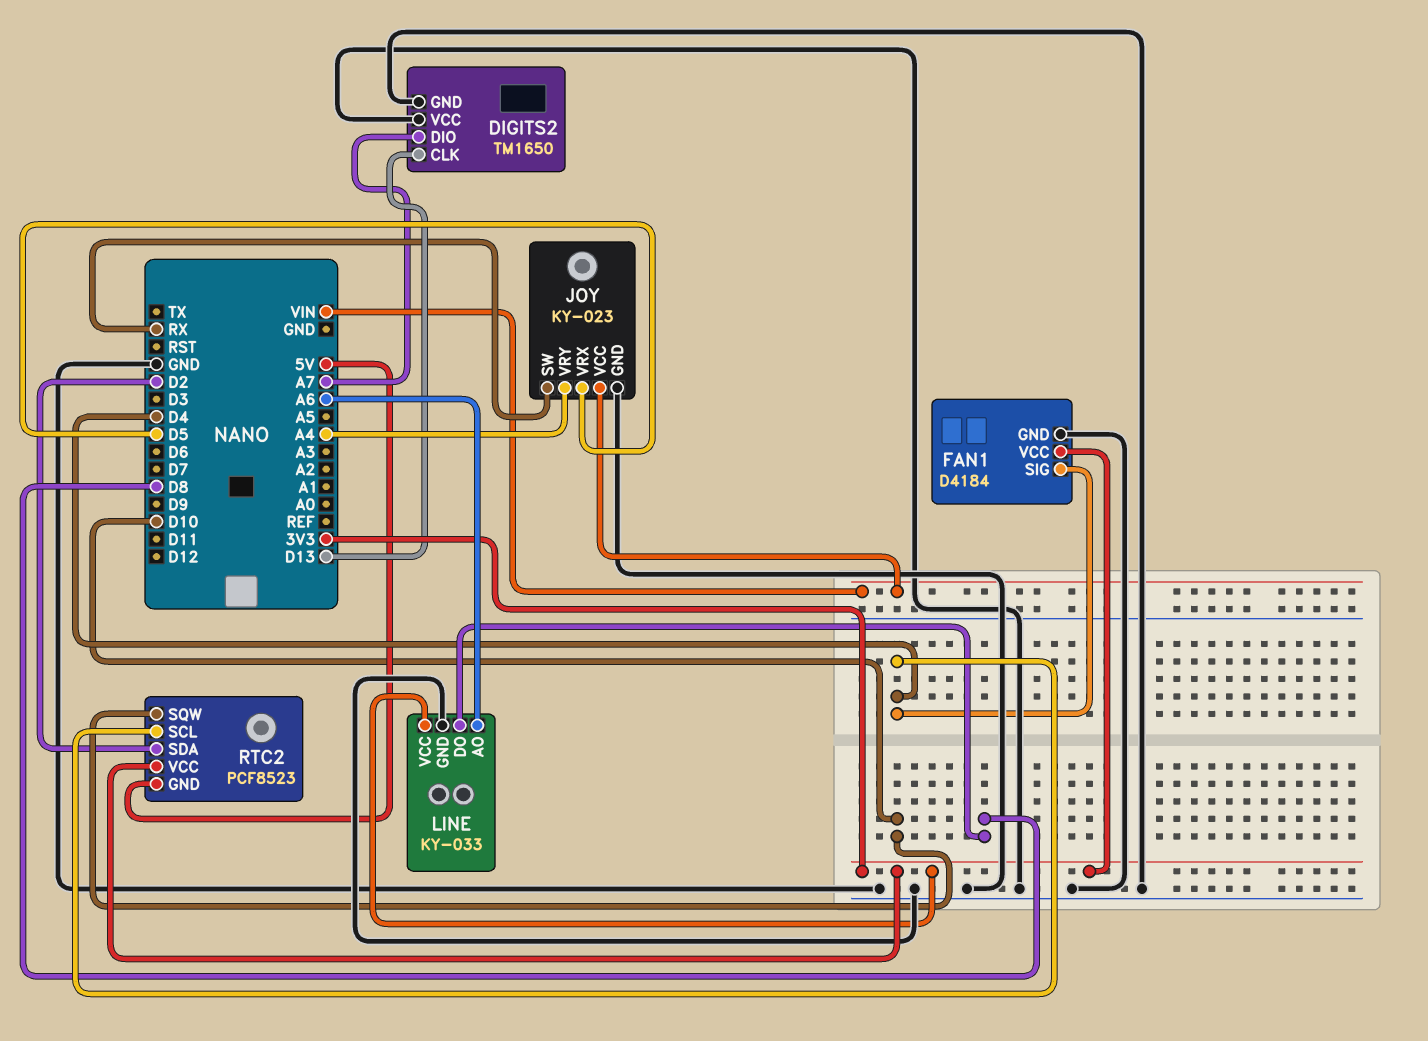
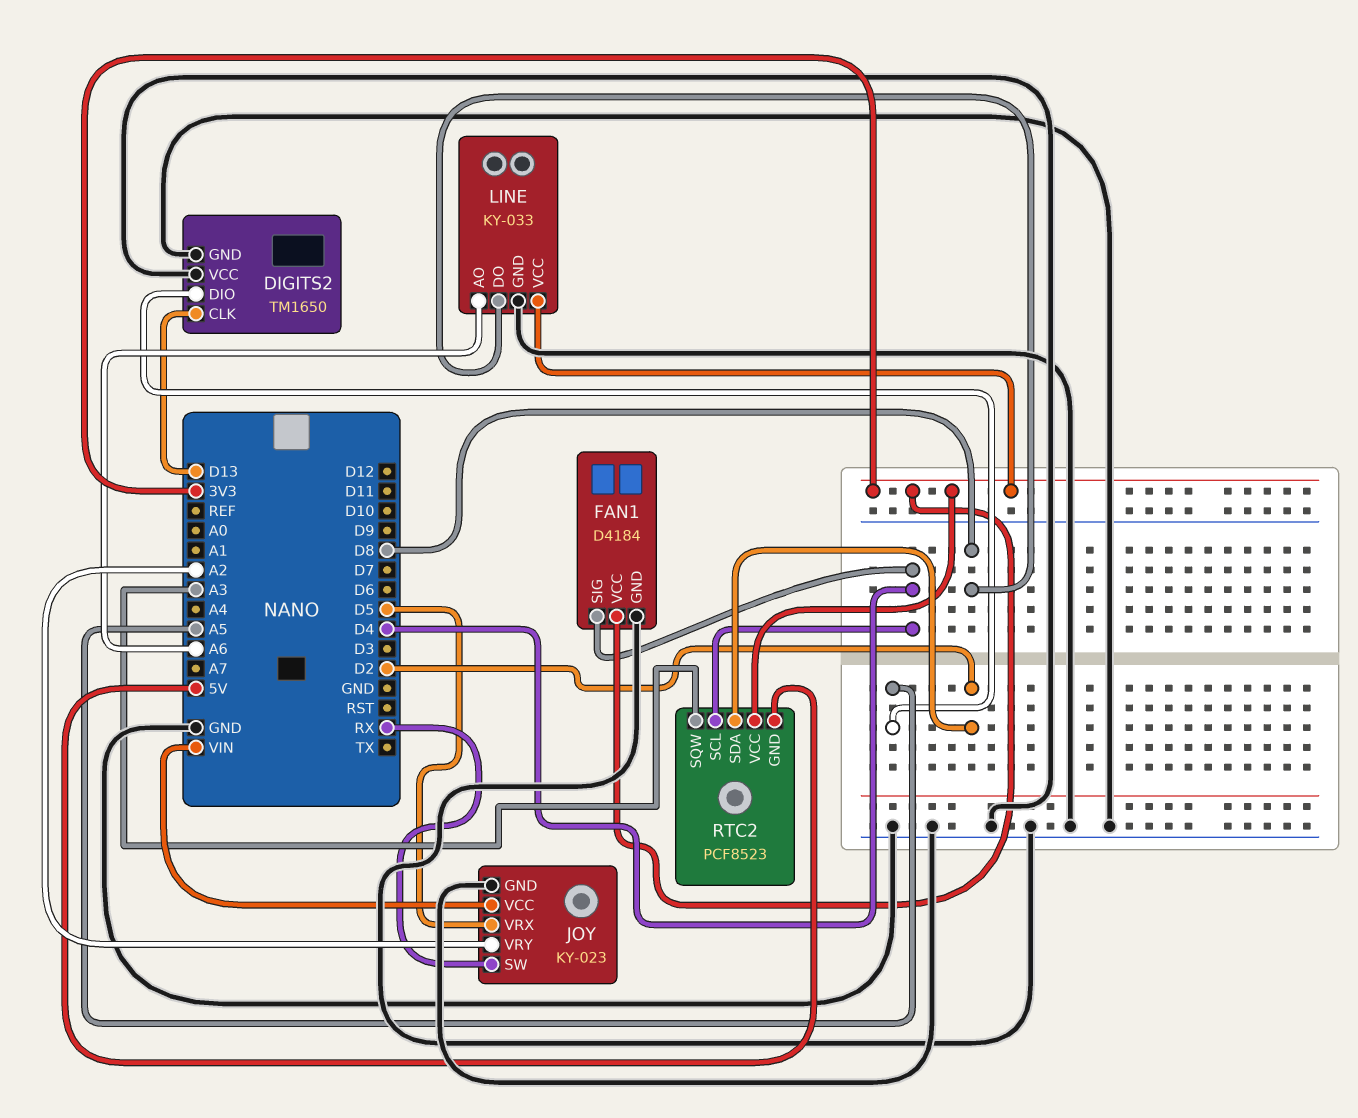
DIGITS2 pin DIO: A7 -> A5
JOY pin VRY: A4 -> A2
RTC2 pin SQW: D10 -> A3

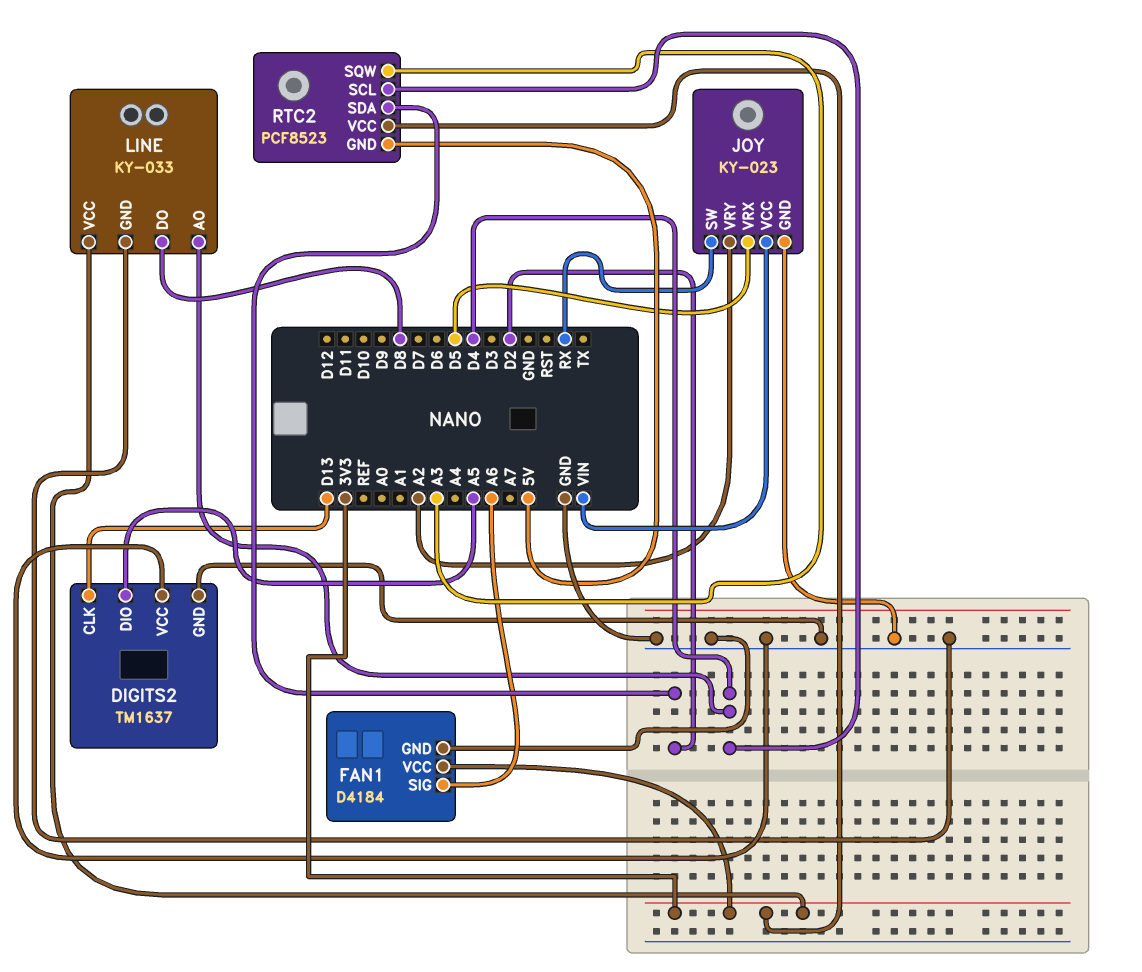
DIGITS2: TM1650 -> TM1637
FAN1 pin SIG: D4 -> A6
LINE pin AO: A6 -> D4

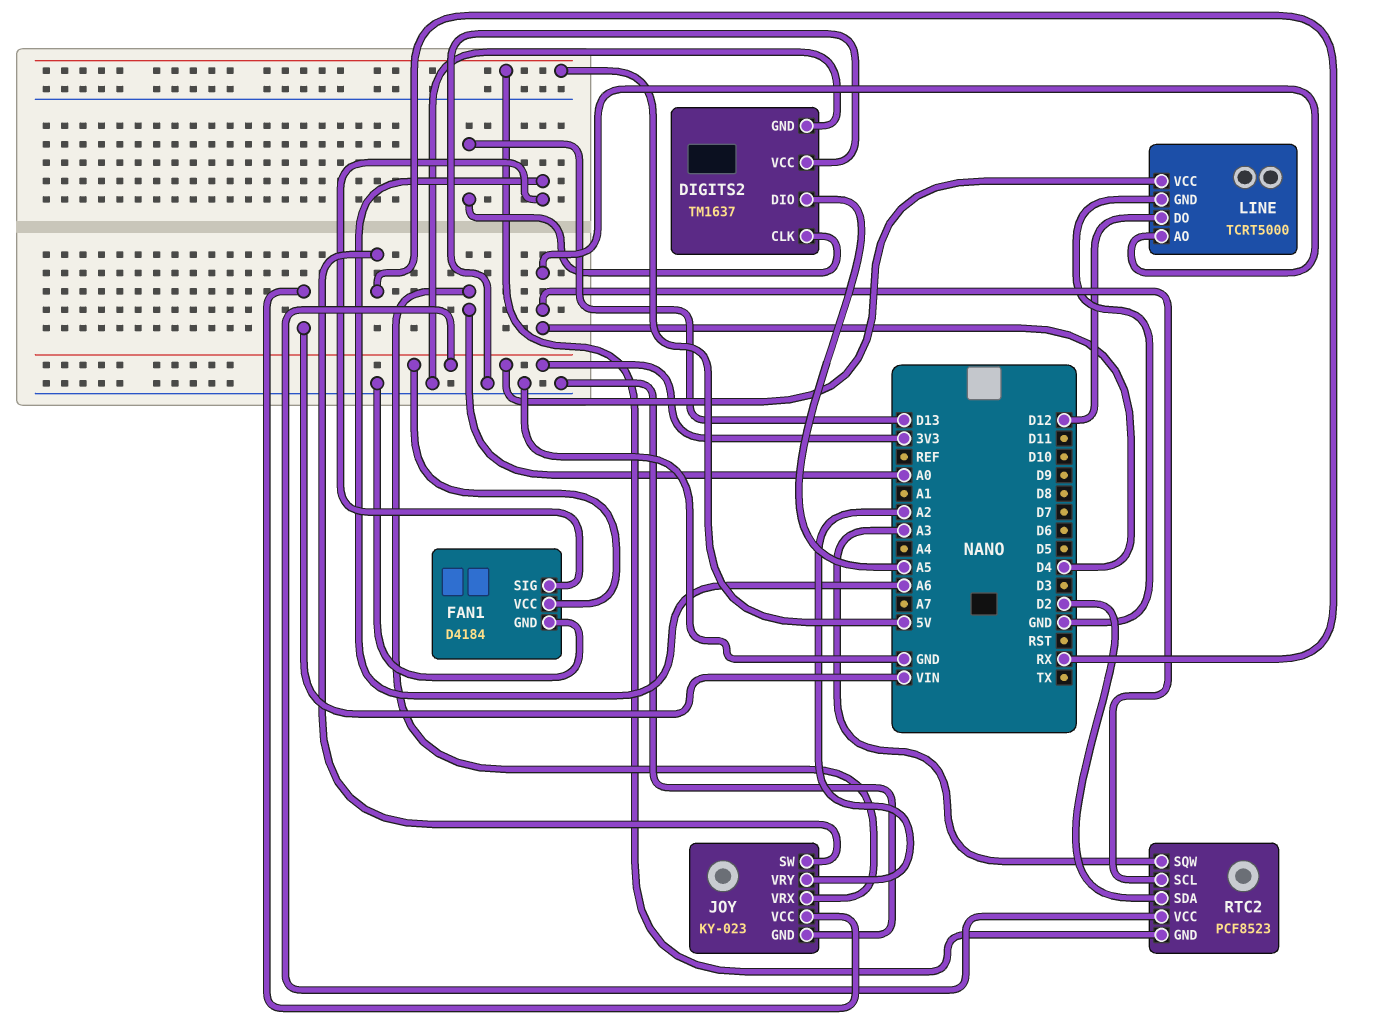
JOY pin VRX: D5 -> A0
LINE: KY-033 -> TCRT5000
LINE pin DO: D8 -> D12

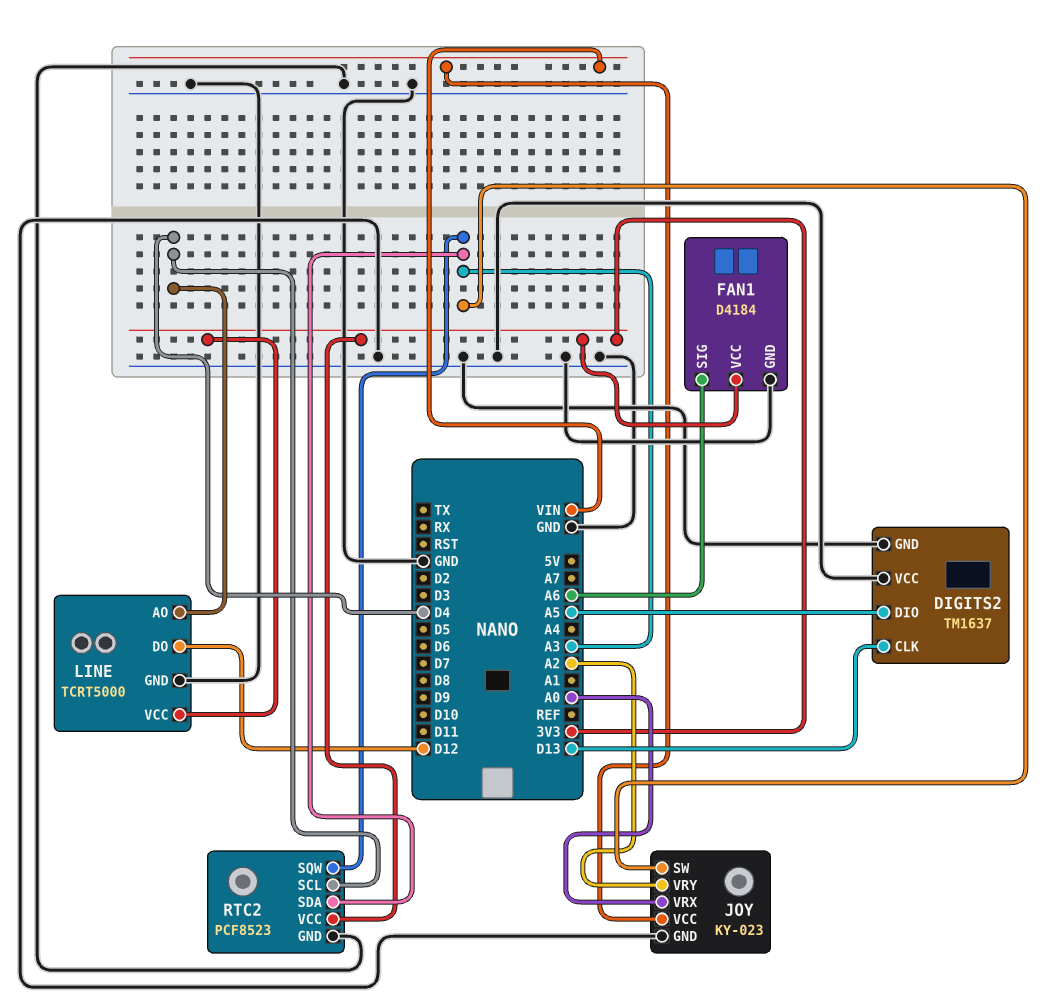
JOY pin SW: RX -> A3
RTC2 pin GND: 5V -> GND
RTC2 pin SDA: D2 -> A3

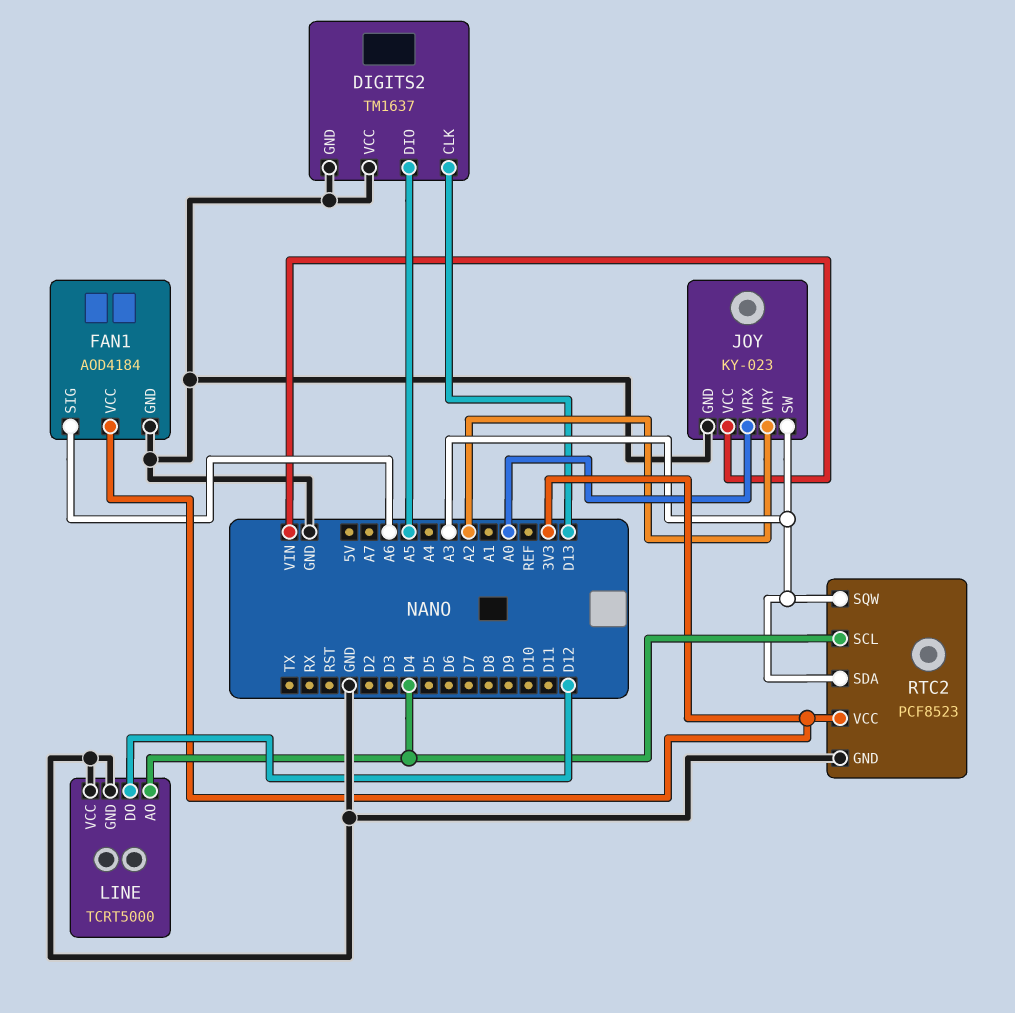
FAN1: D4184 -> AOD4184
LINE pin VCC: 3V3 -> GND

